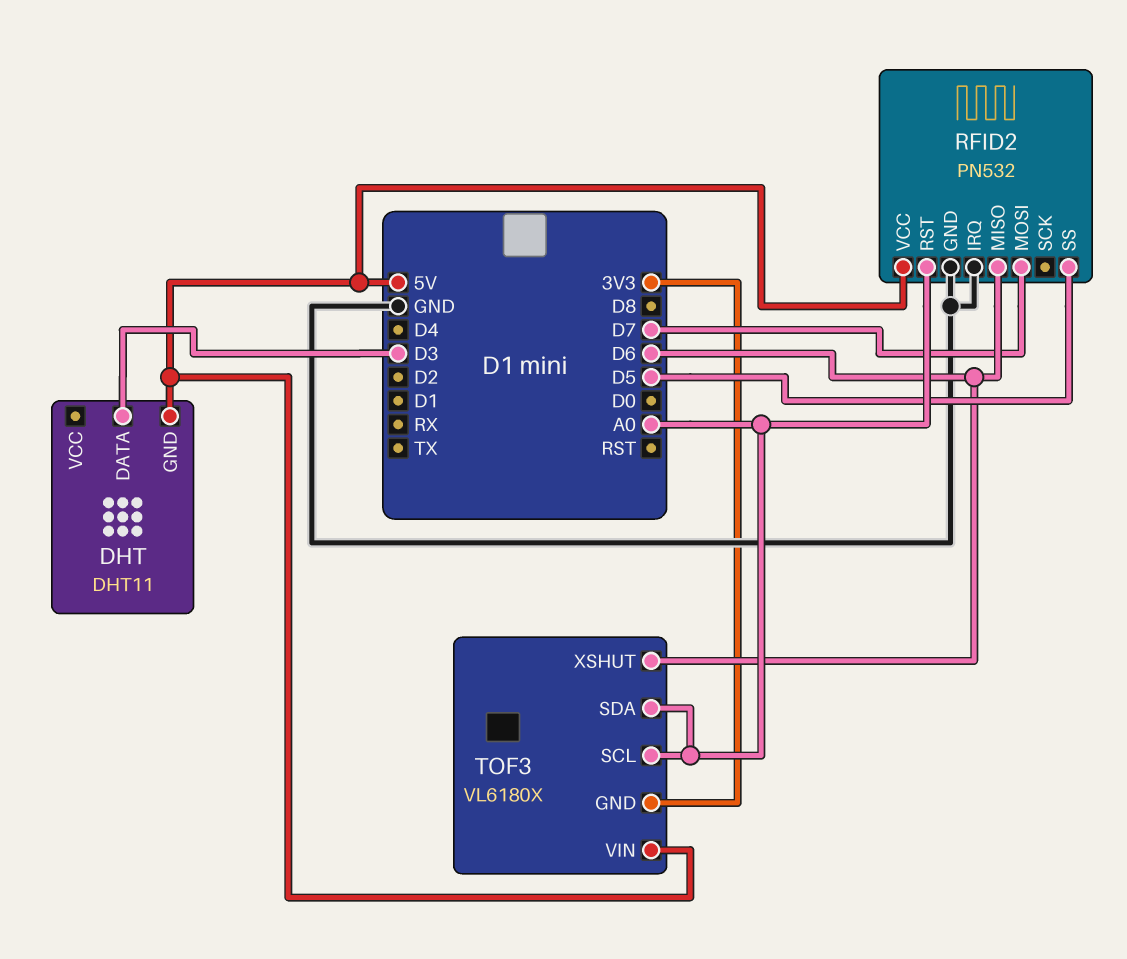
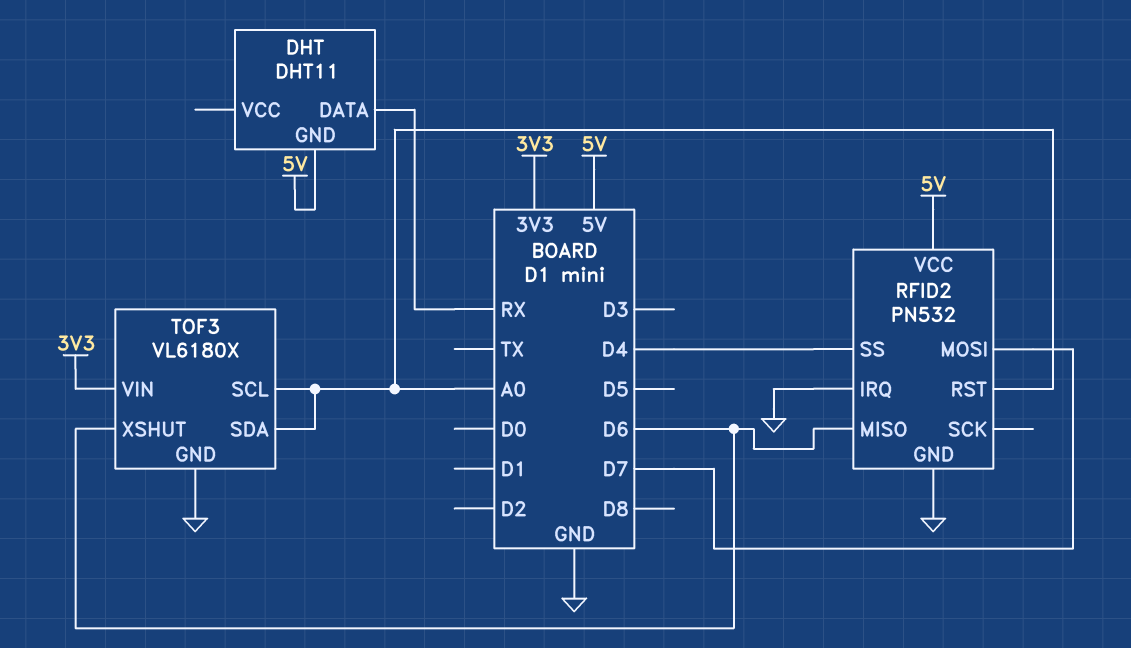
DHT pin DATA: D3 -> RX
RFID2 pin SS: D5 -> D4
TOF3 pin GND: 3V3 -> GND
TOF3 pin VIN: 5V -> 3V3

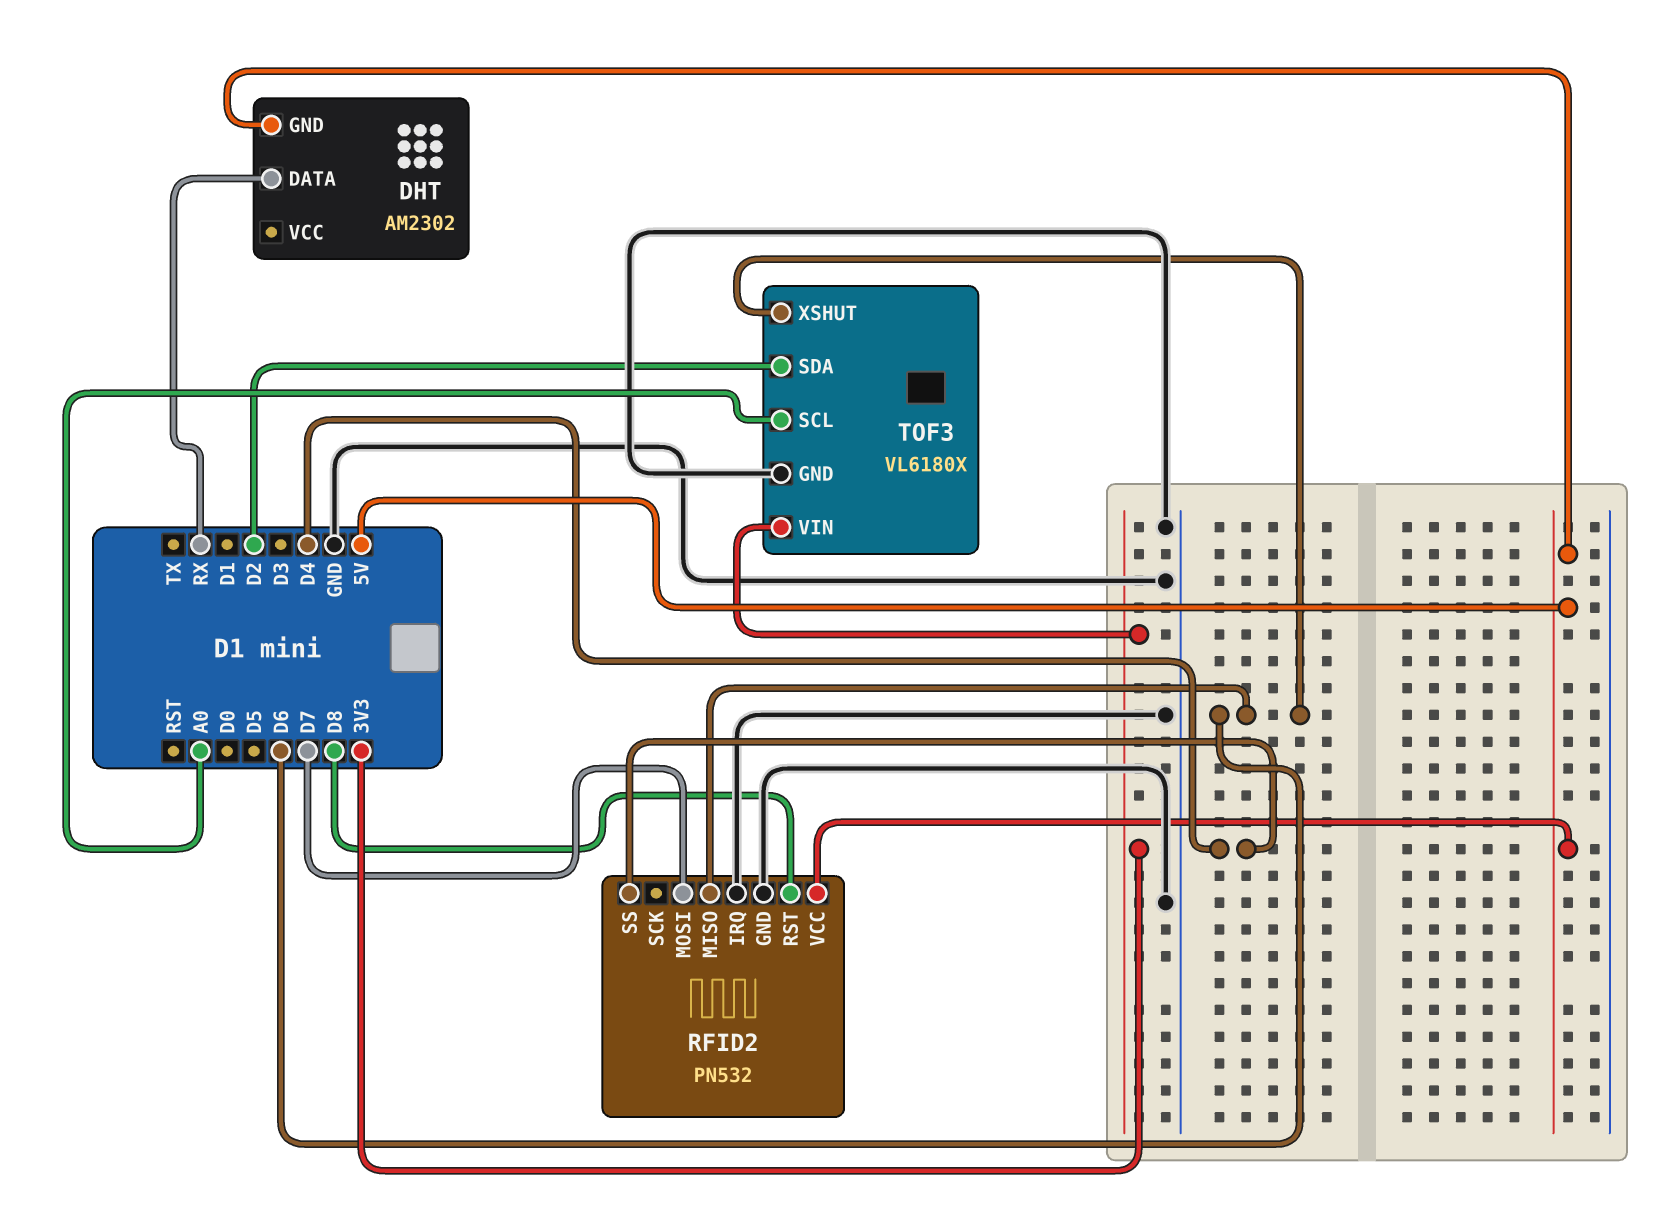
DHT: DHT11 -> AM2302
RFID2 pin RST: A0 -> D8
TOF3 pin SDA: A0 -> D2

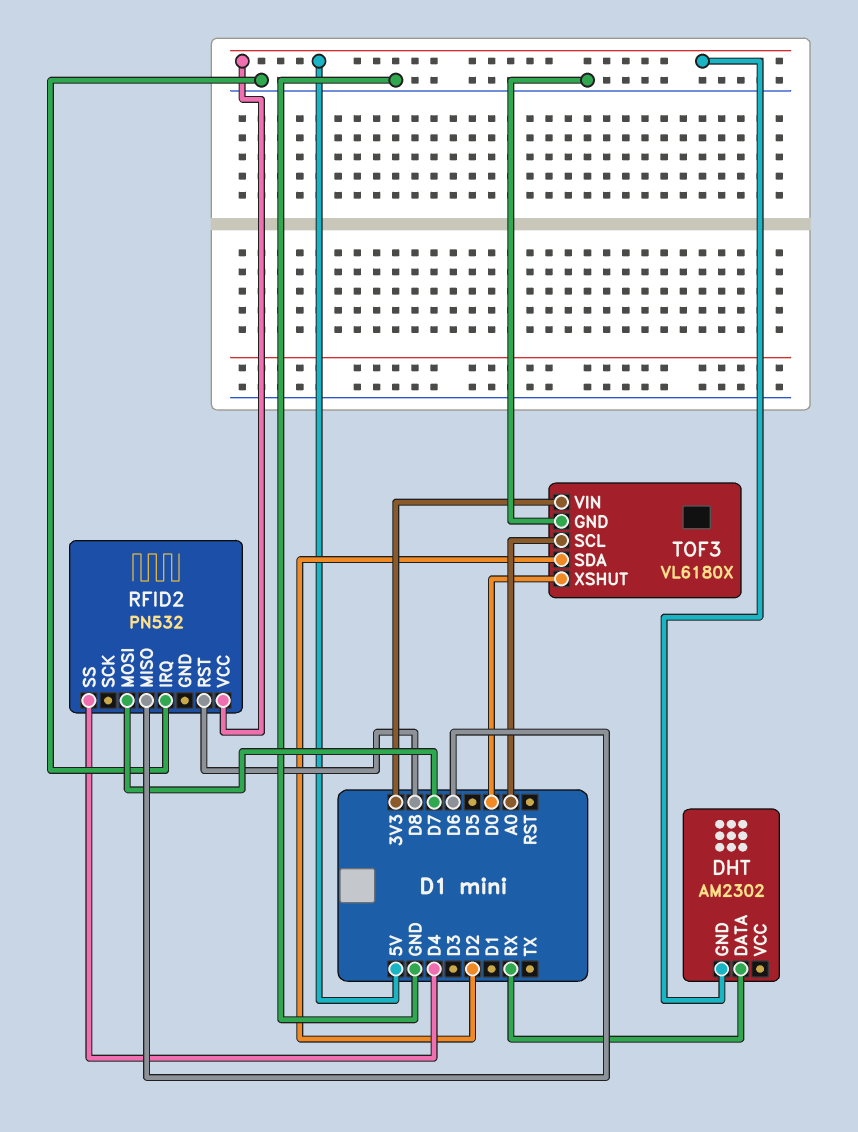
RFID2 pin GND: GND -> none
TOF3 pin XSHUT: D6 -> D0

